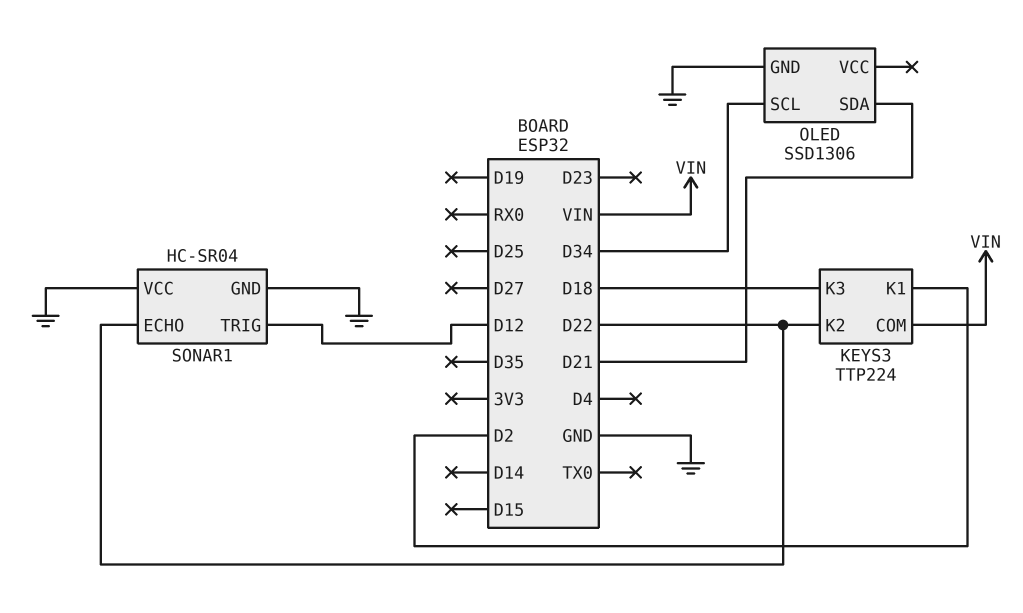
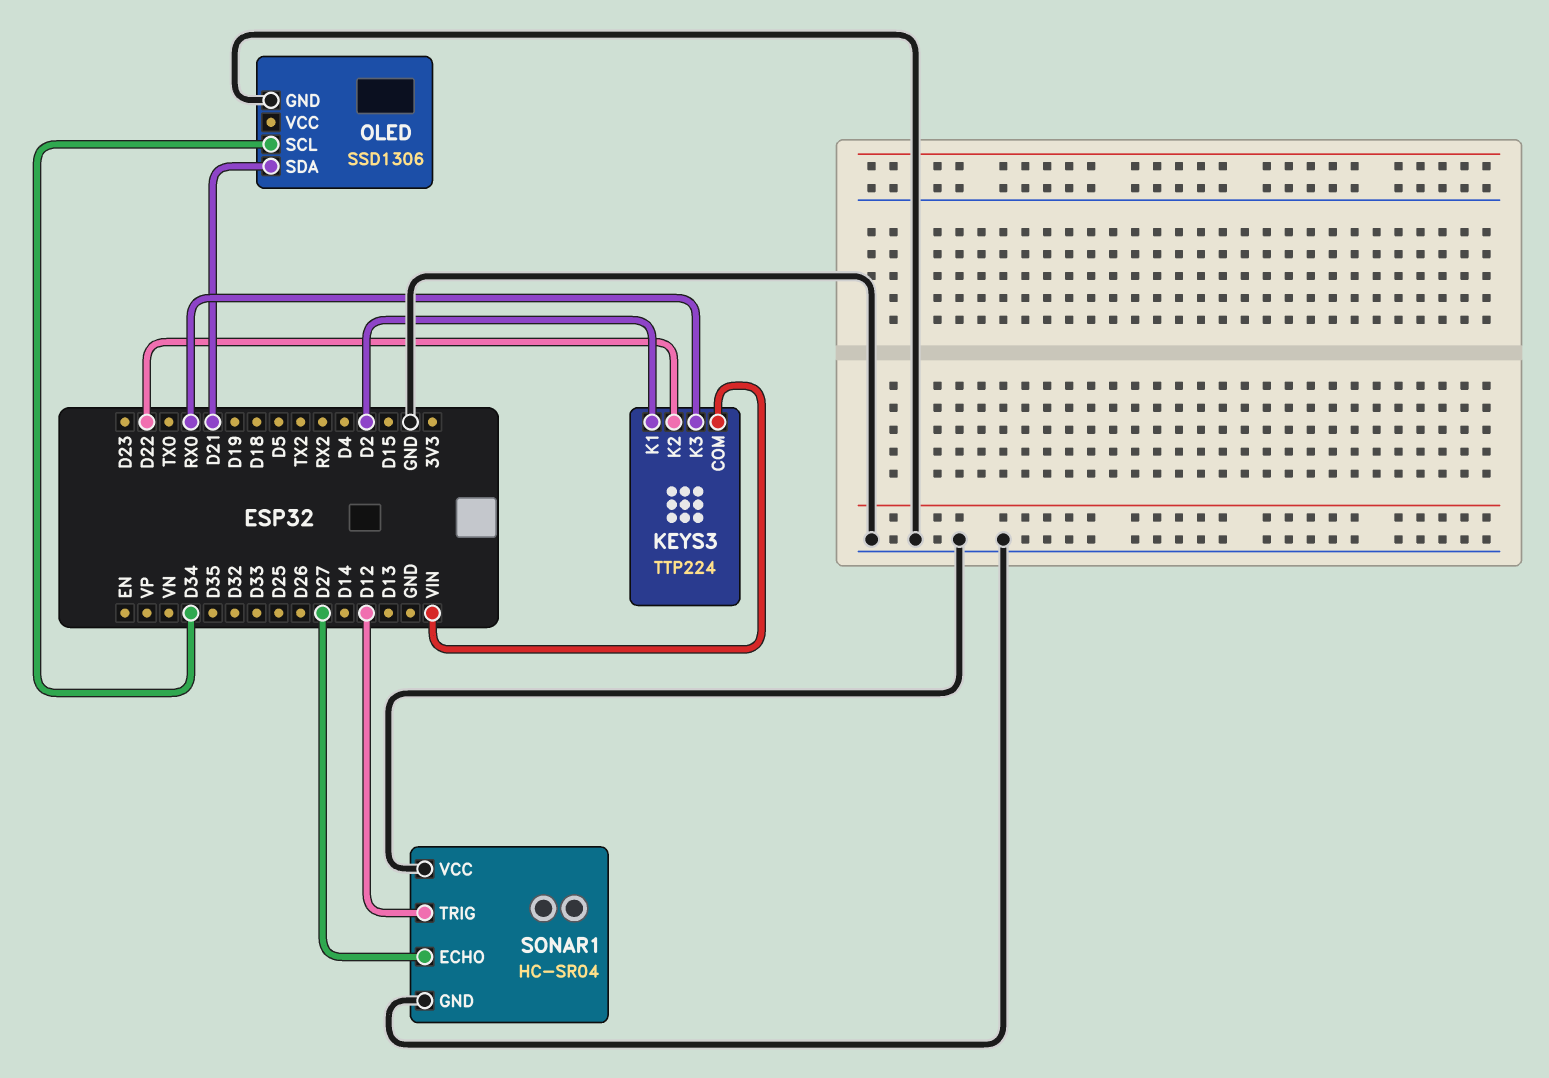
KEYS3 pin K3: D18 -> RX0
SONAR1 pin ECHO: D22 -> D27

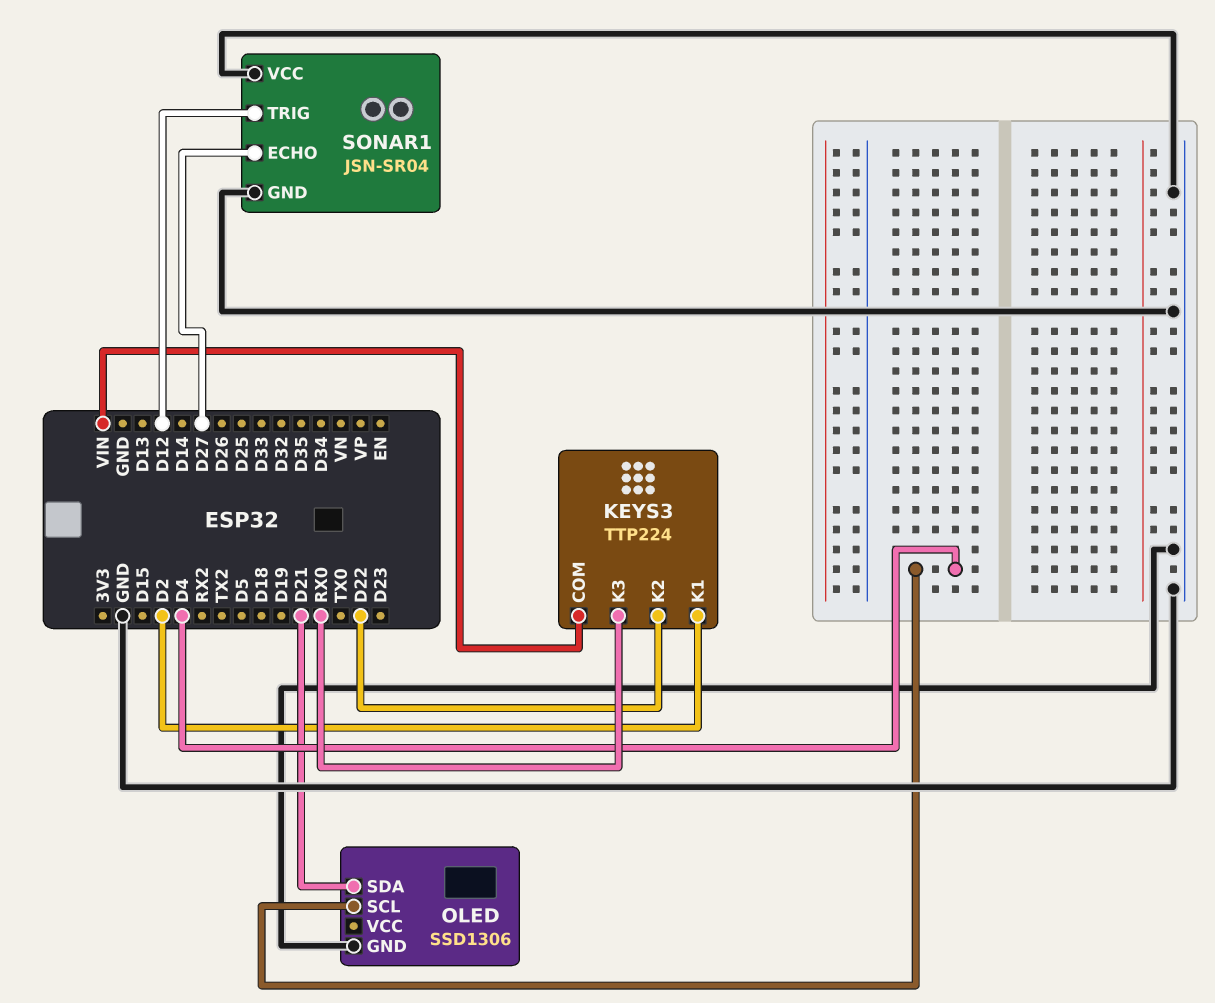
OLED pin SCL: D34 -> D4
SONAR1: HC-SR04 -> JSN-SR04

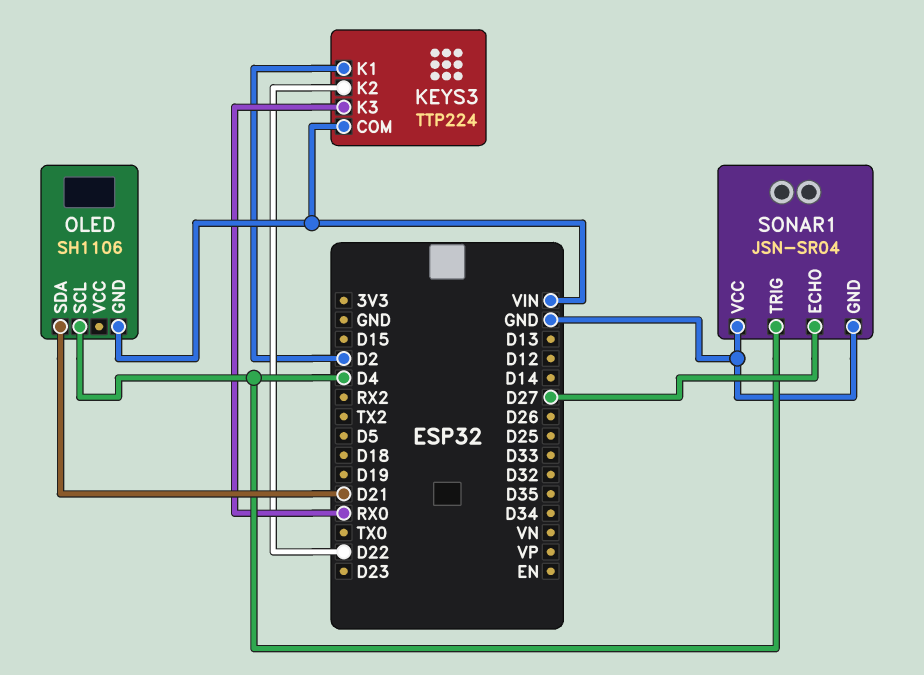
OLED: SSD1306 -> SH1106
OLED pin GND: GND -> VIN
SONAR1 pin TRIG: D12 -> D4

